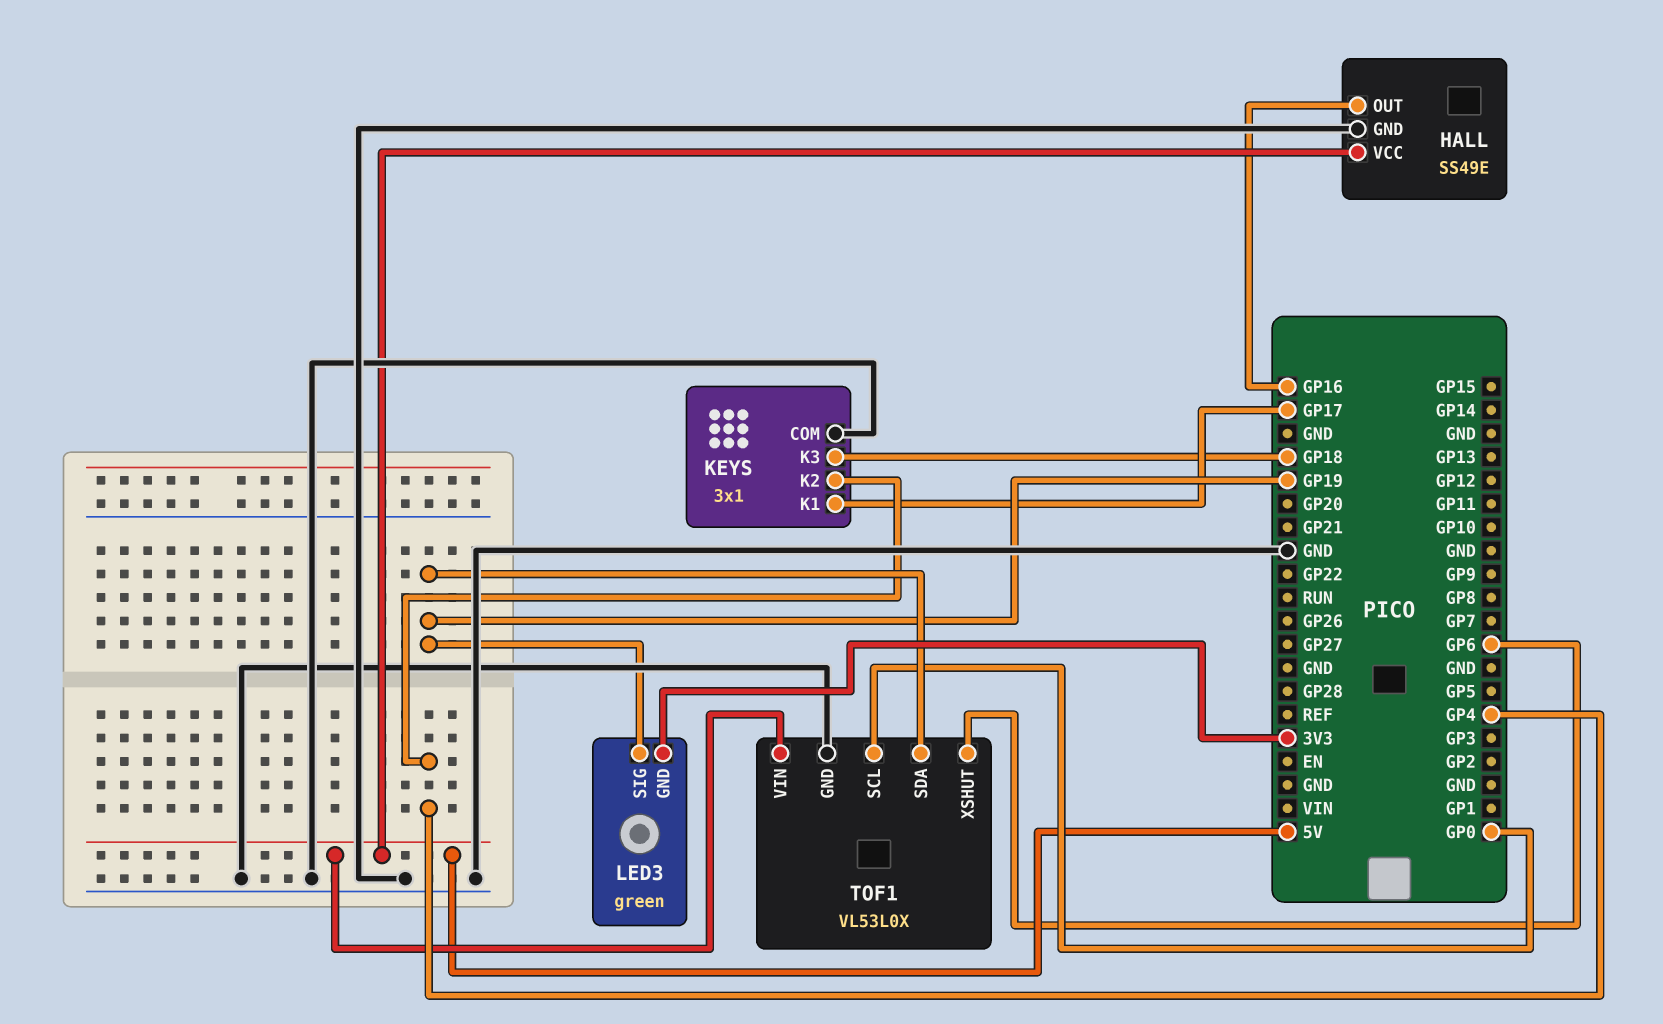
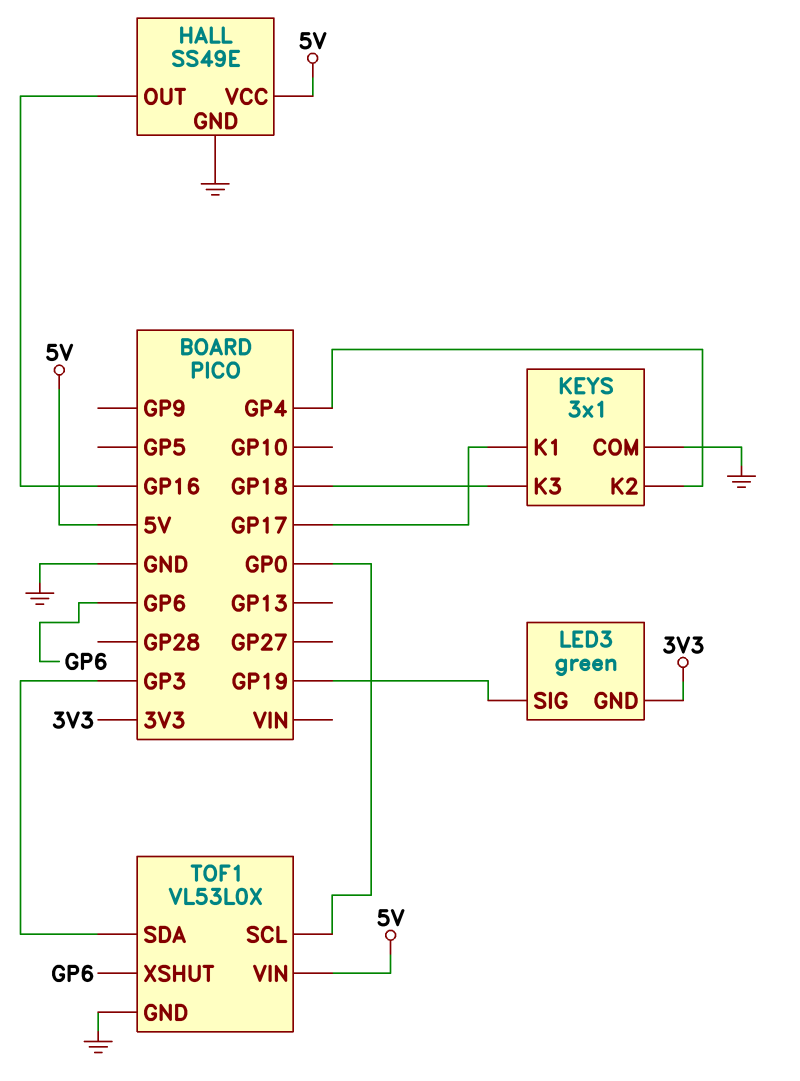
TOF1 pin SDA: GP19 -> GP3

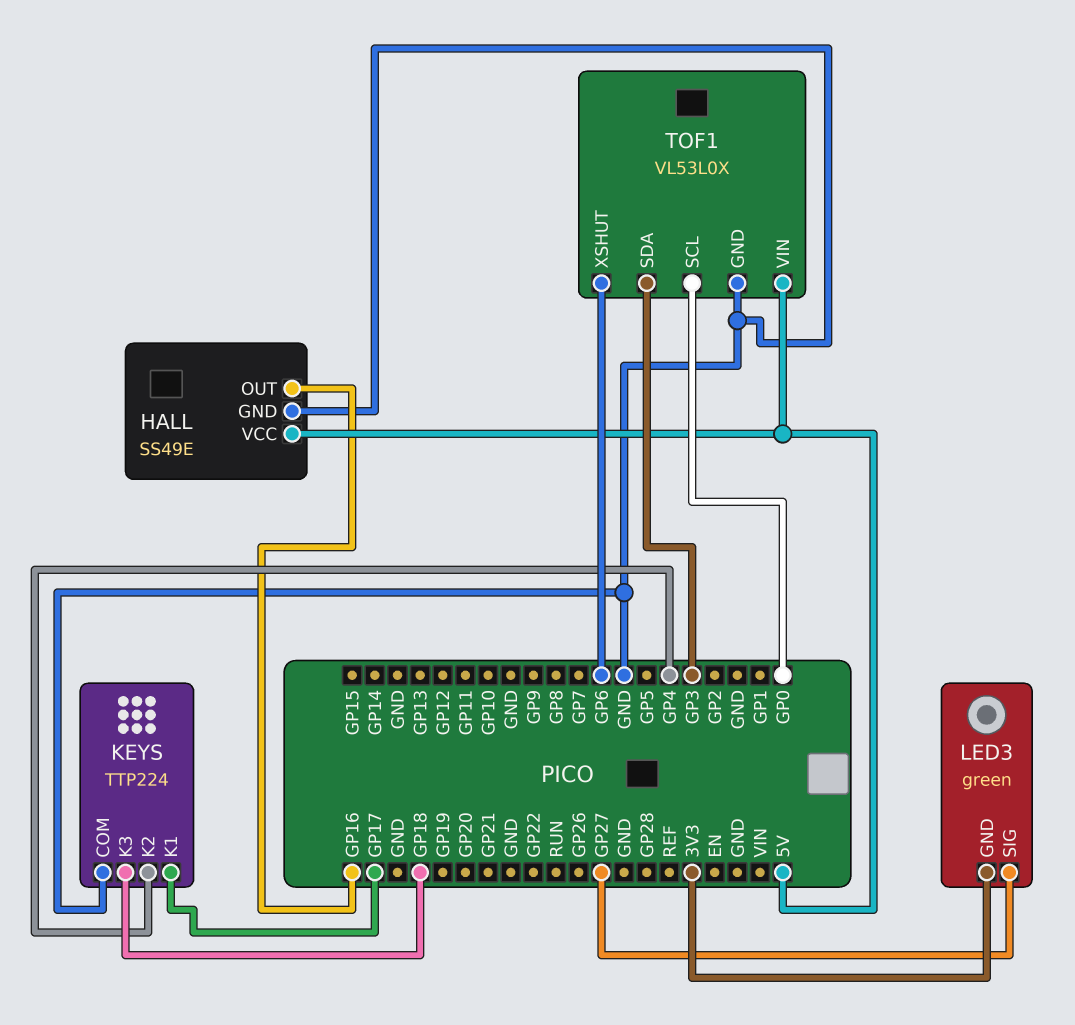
KEYS: 3x1 -> TTP224
LED3 pin SIG: GP19 -> GP27

